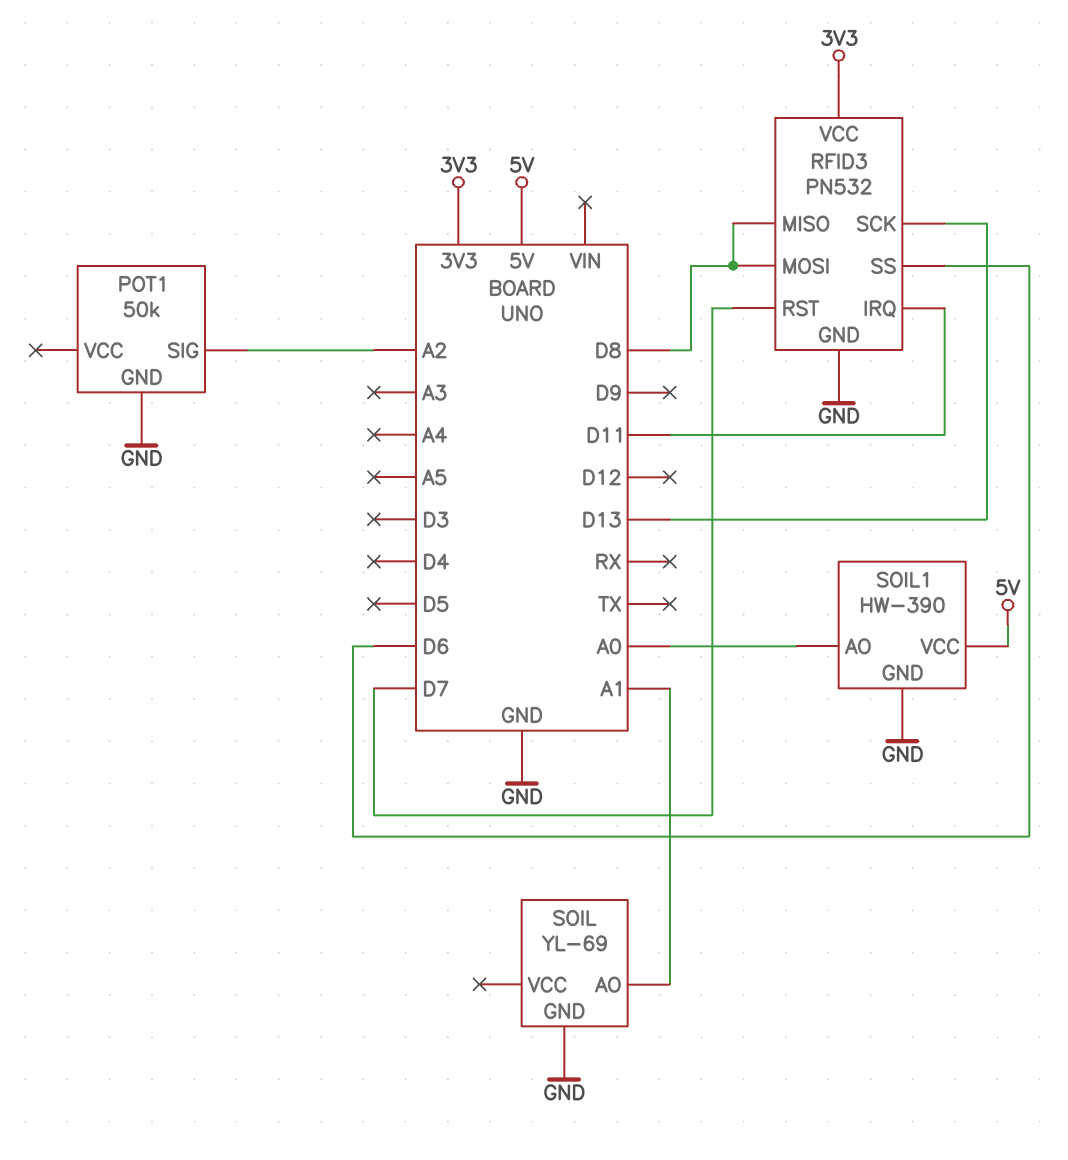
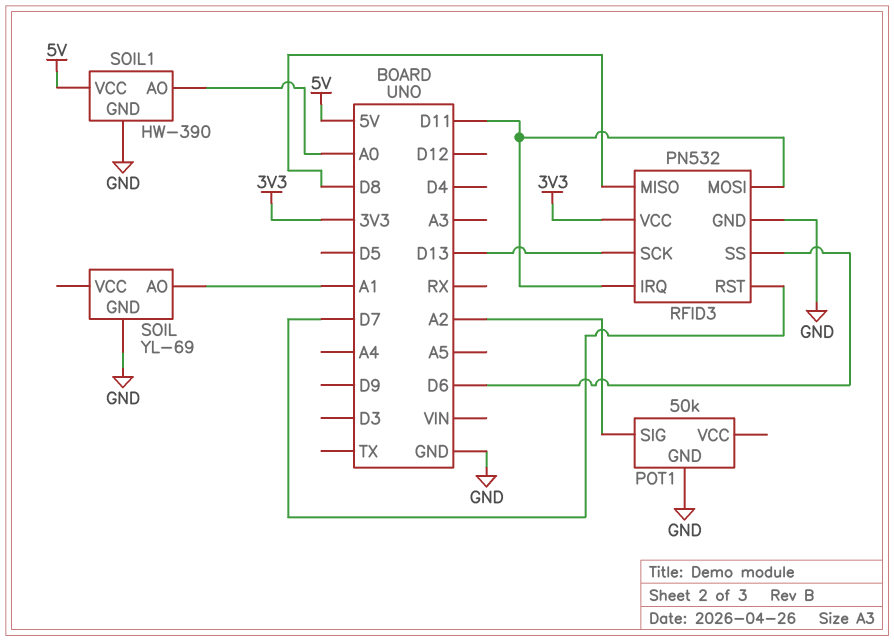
RFID3 pin MOSI: D8 -> D11

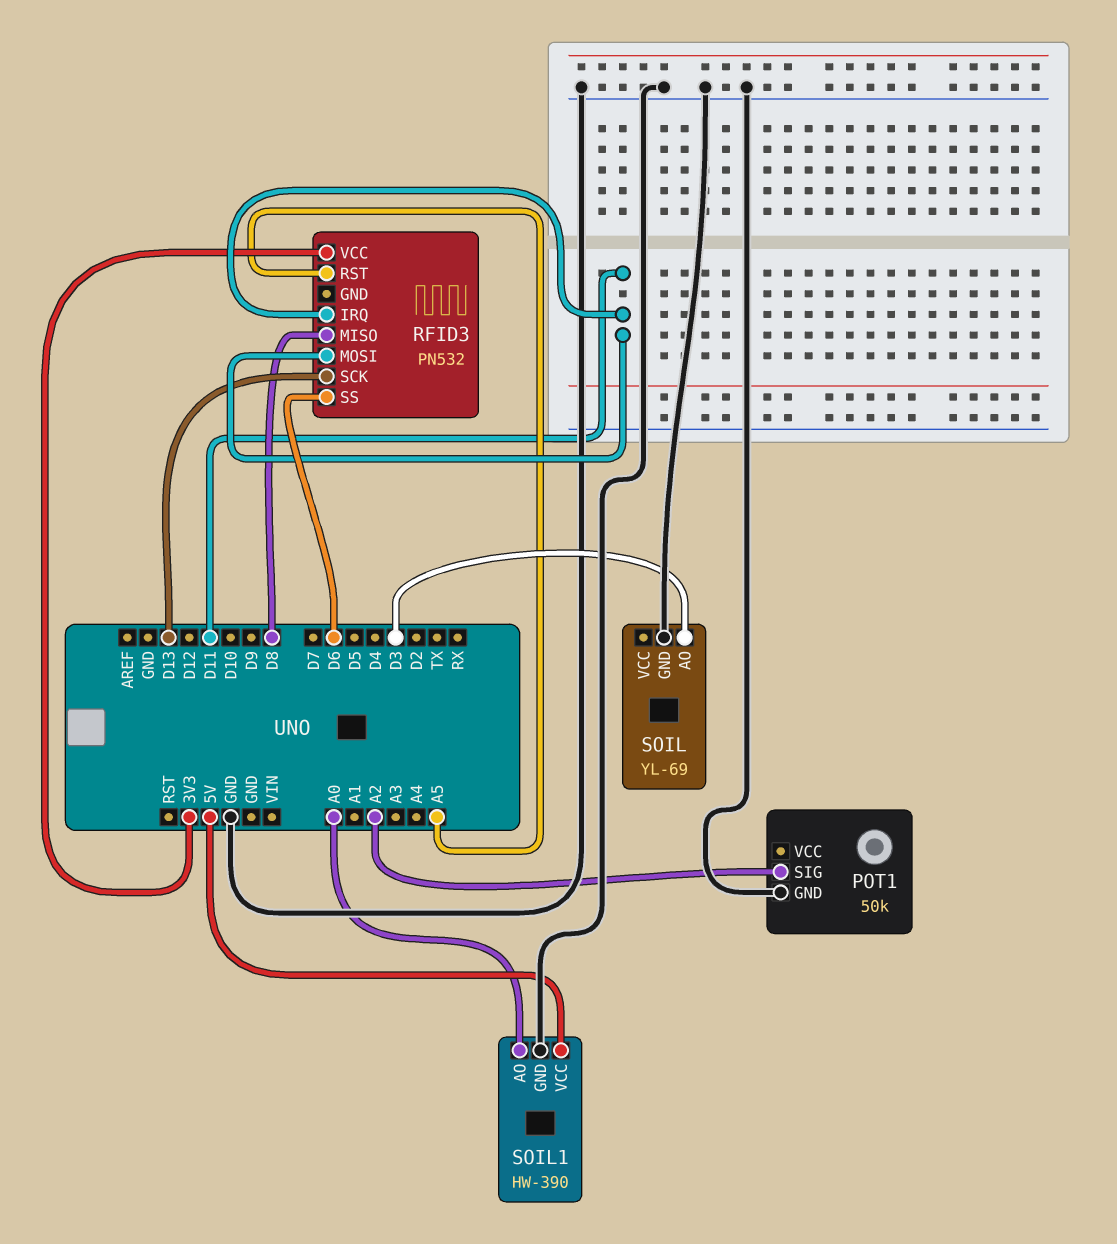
RFID3 pin GND: GND -> none
RFID3 pin RST: D7 -> A5
SOIL pin AO: A1 -> D3

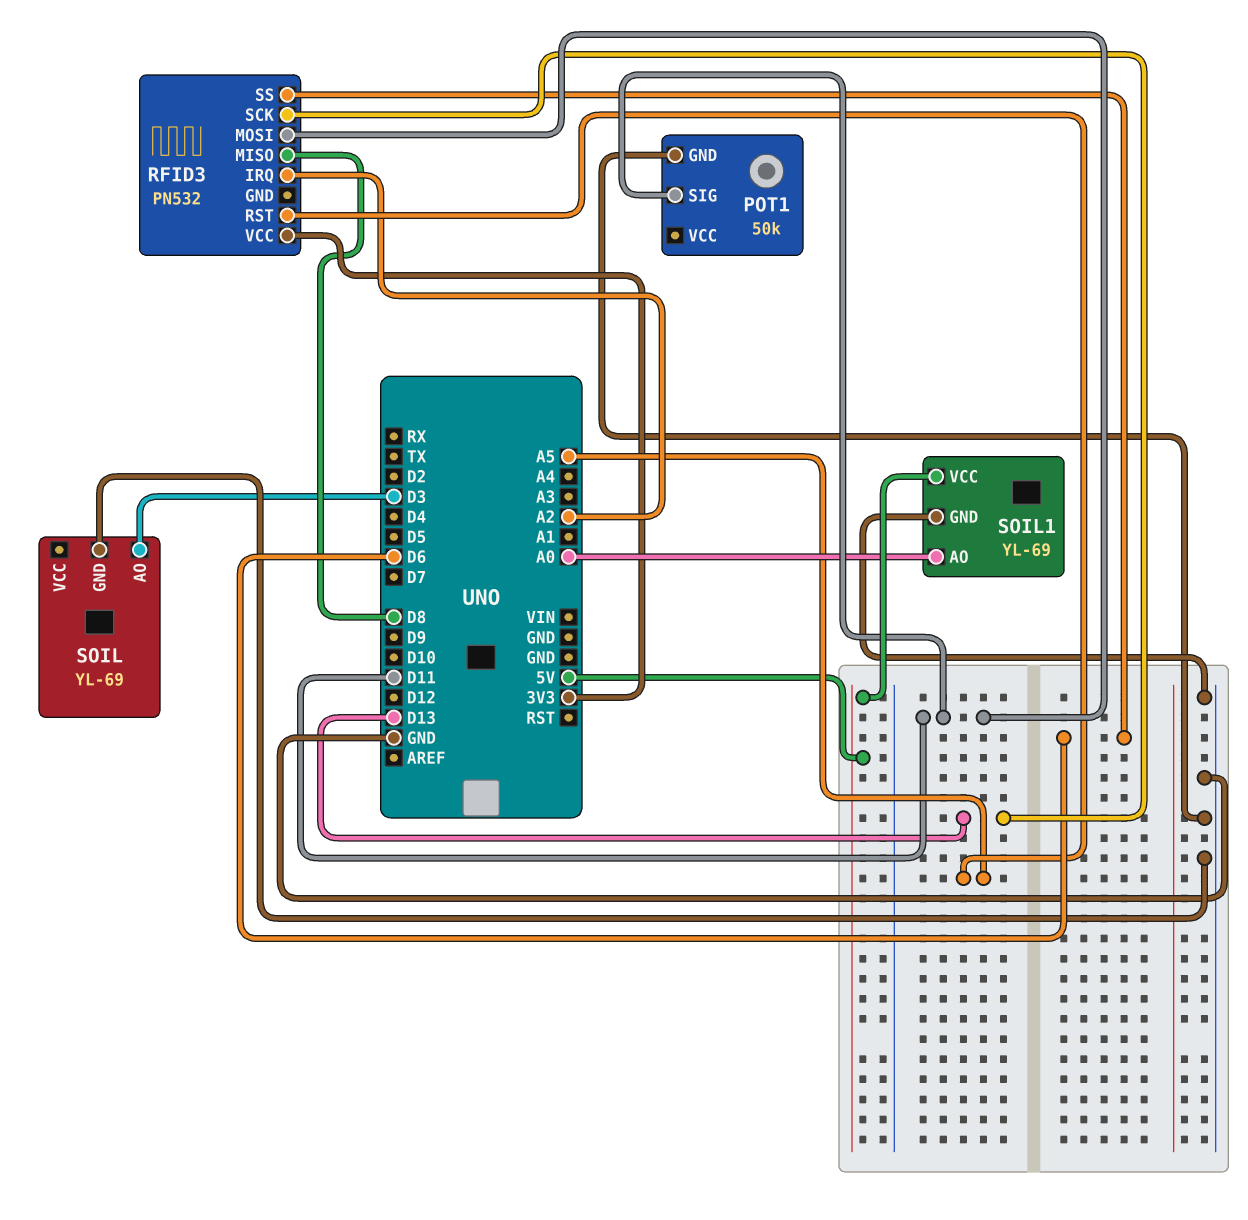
POT1 pin SIG: A2 -> D11
RFID3 pin IRQ: D11 -> A2
SOIL1: HW-390 -> YL-69

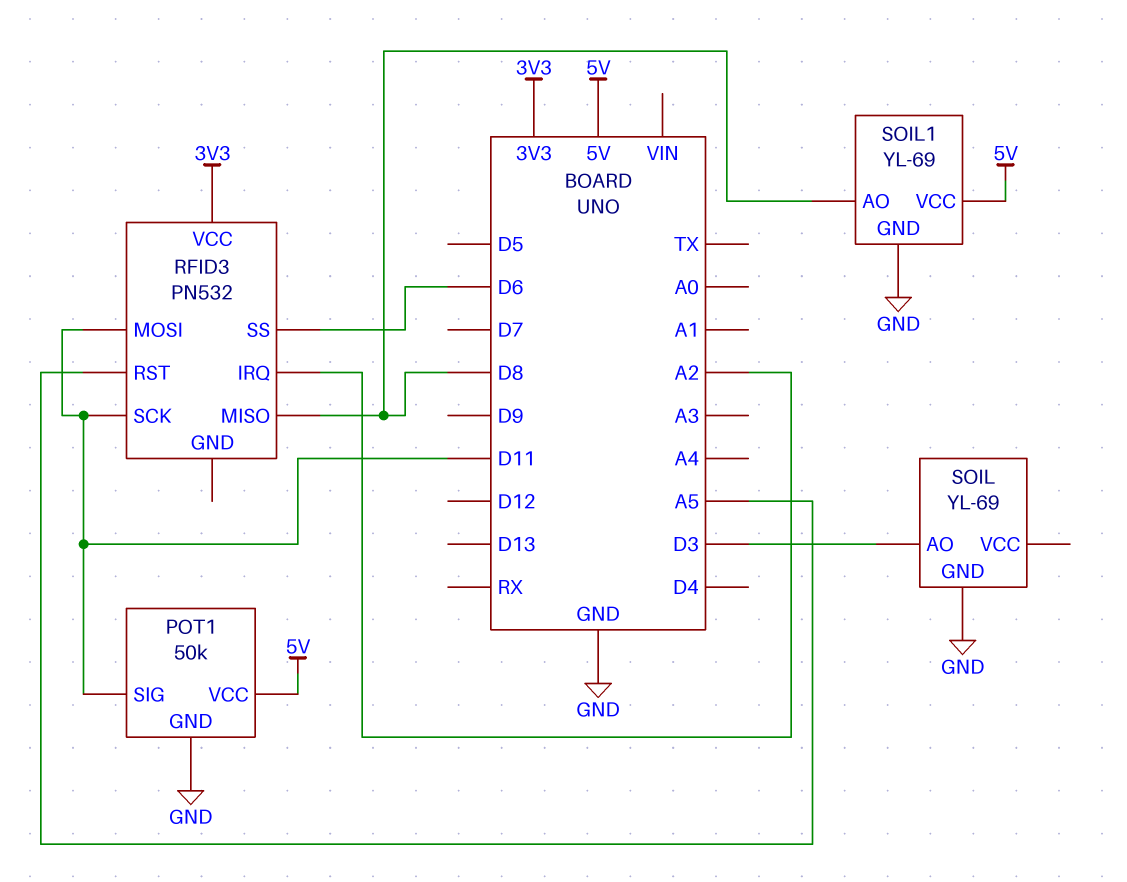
POT1 pin VCC: none -> 5V
RFID3 pin SCK: D13 -> D11
SOIL1 pin AO: A0 -> D8

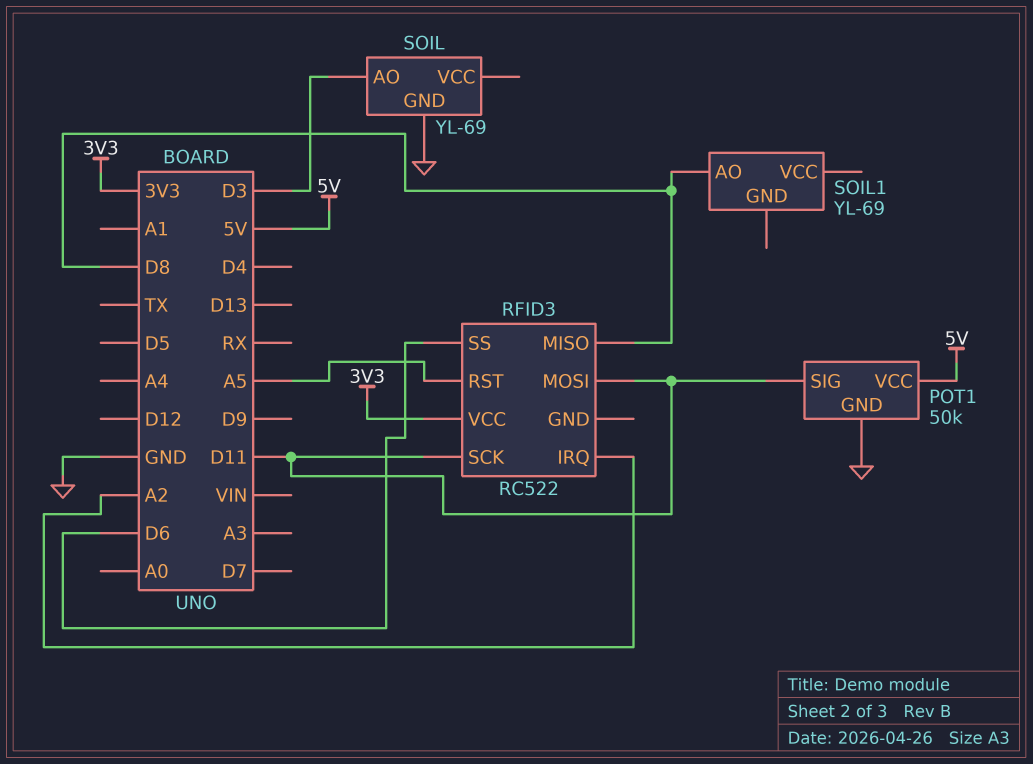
RFID3: PN532 -> RC522
SOIL1 pin GND: GND -> none
SOIL1 pin VCC: 5V -> none

